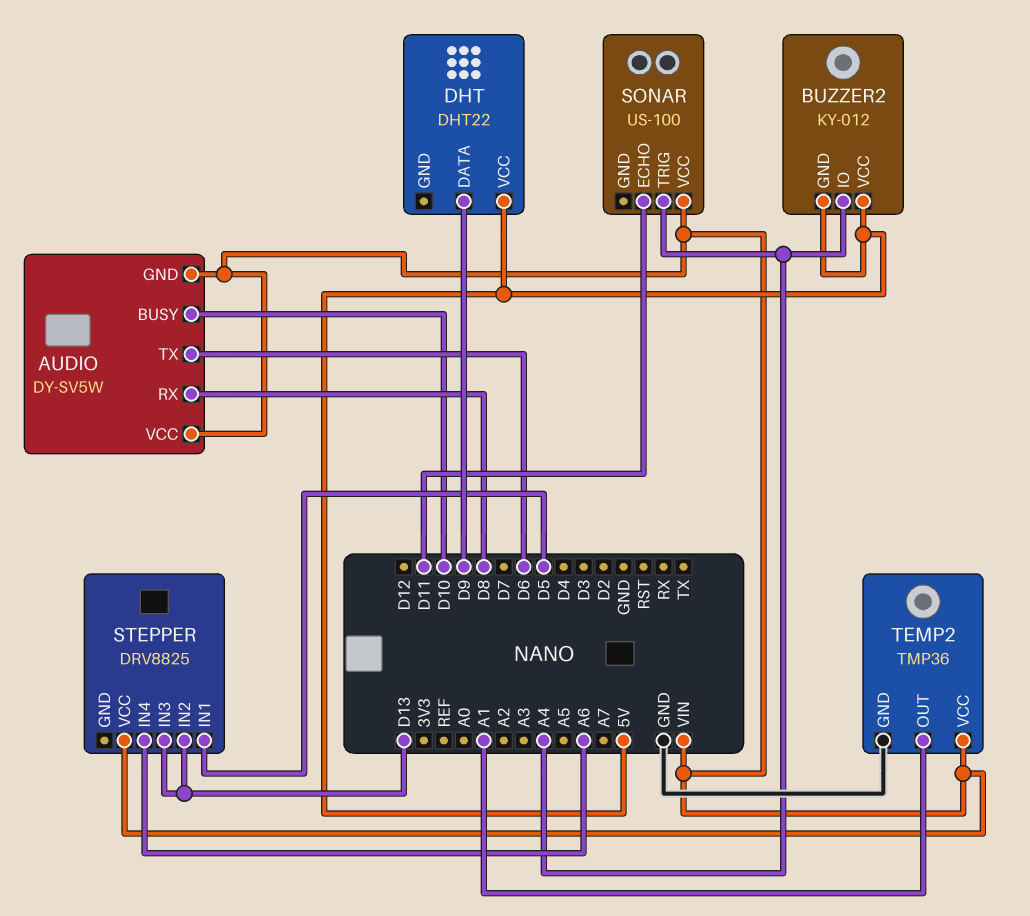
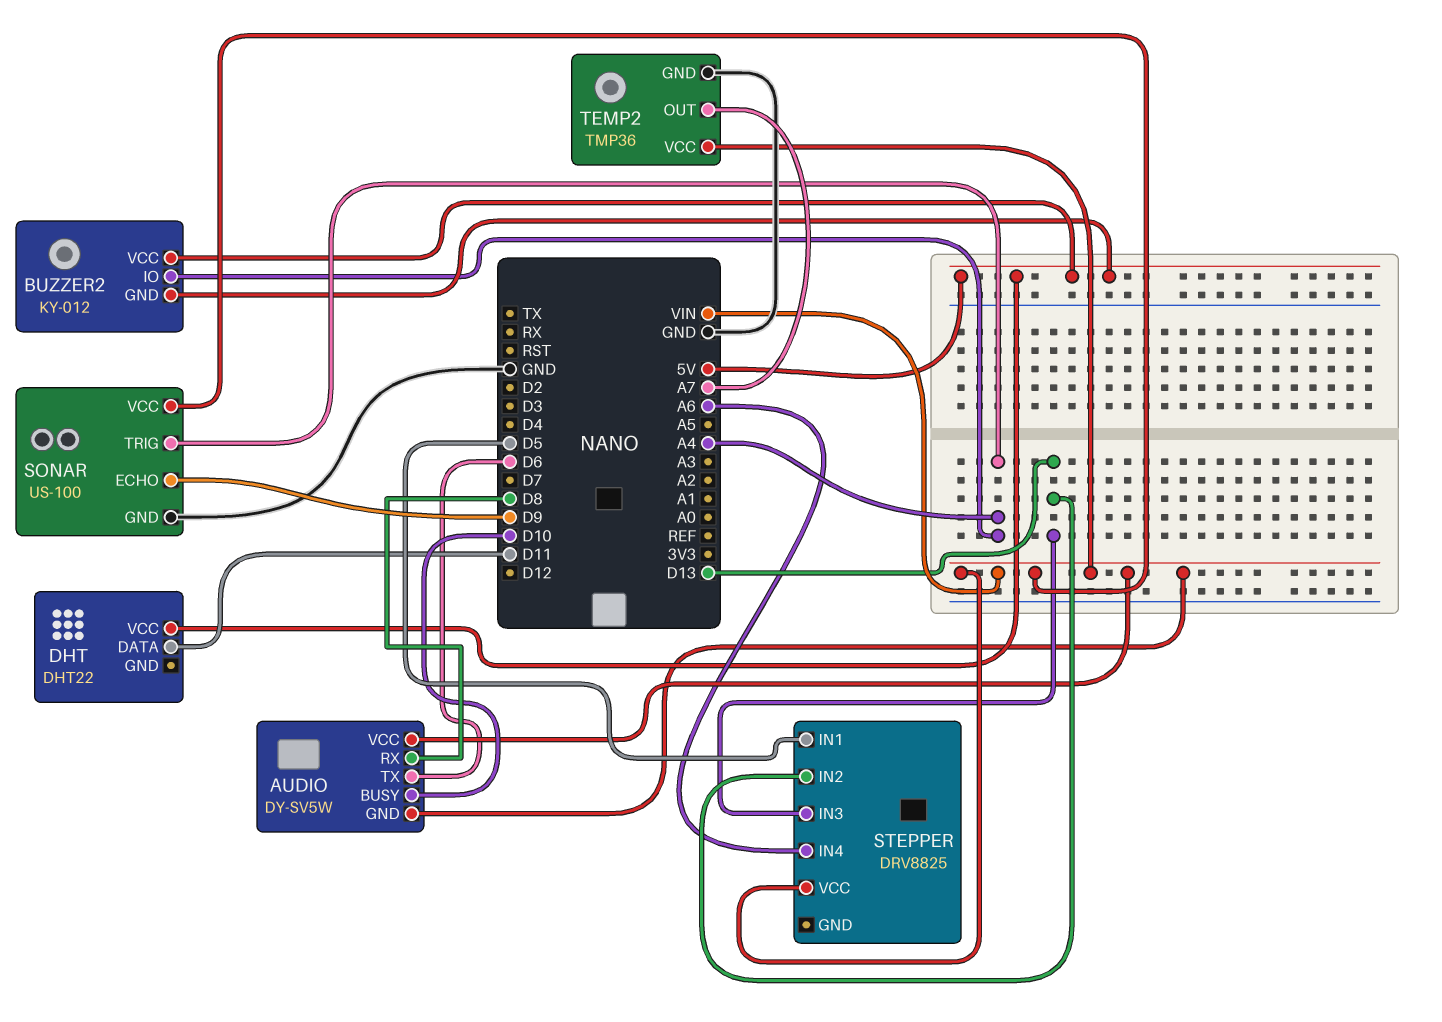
DHT pin DATA: D9 -> D11
SONAR pin ECHO: D11 -> D9
SONAR pin GND: none -> GND
TEMP2 pin OUT: A1 -> A7

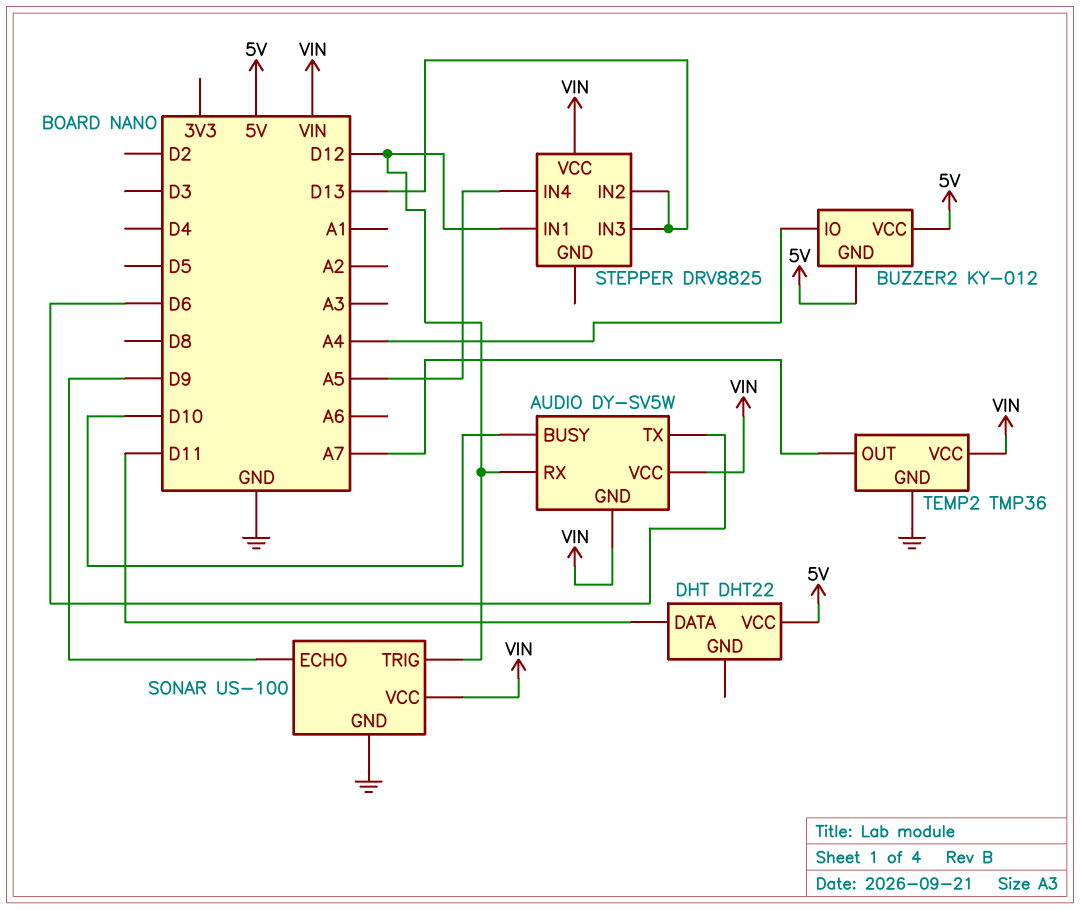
AUDIO pin RX: D8 -> D12
SONAR pin TRIG: A4 -> D12
STEPPER pin IN1: D5 -> D12
STEPPER pin IN4: A6 -> A5

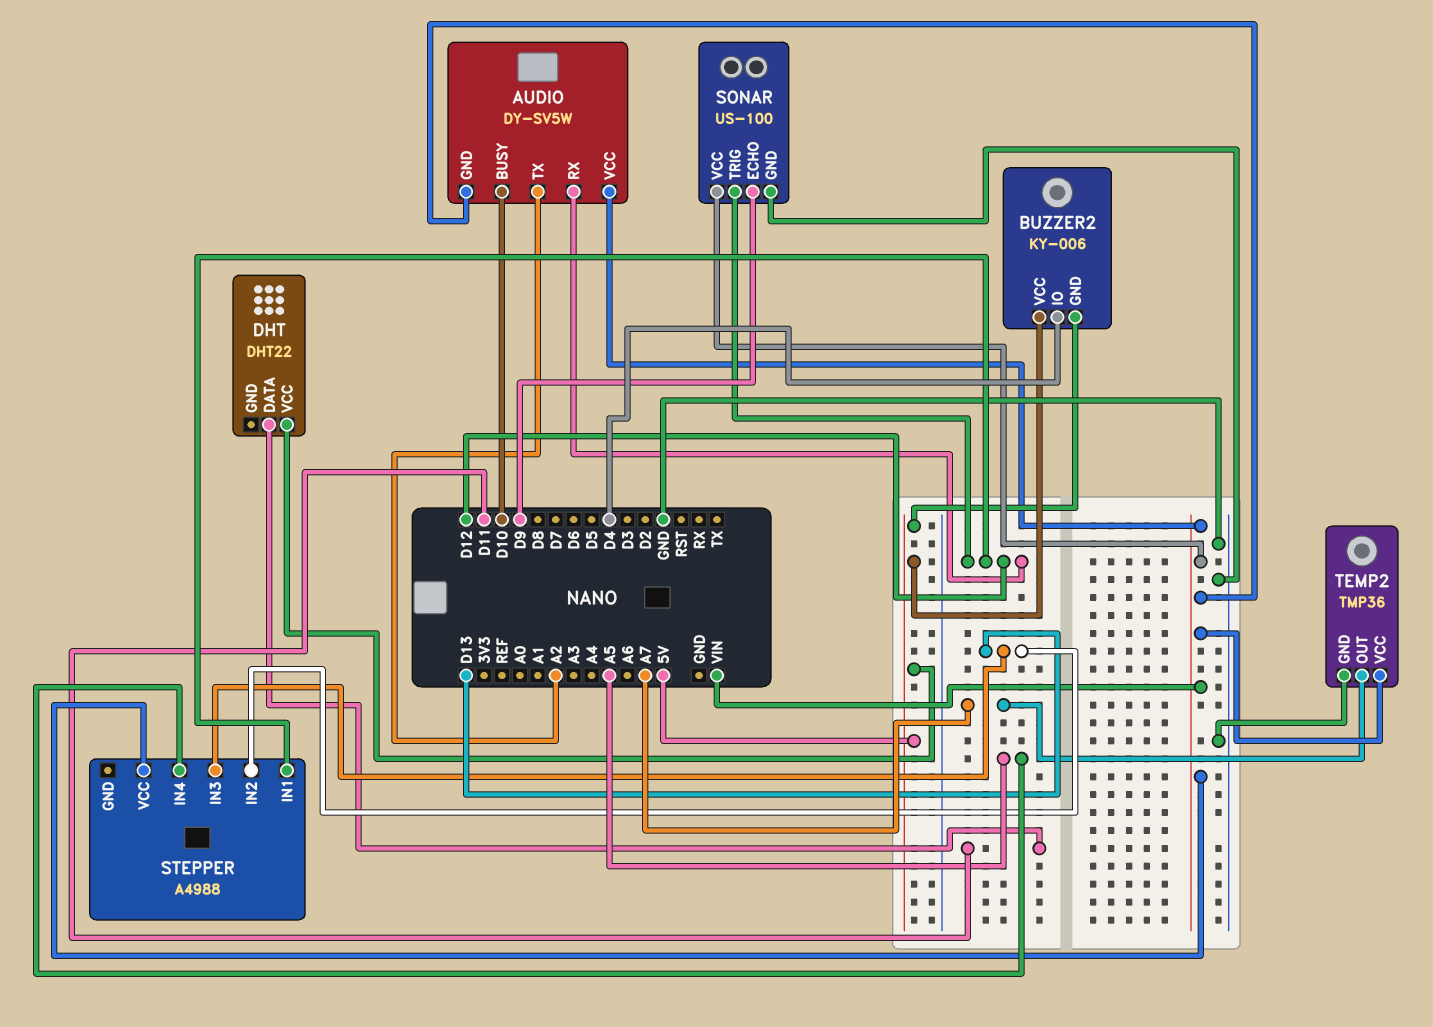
AUDIO pin TX: D6 -> A2
BUZZER2: KY-012 -> KY-006
BUZZER2 pin IO: A4 -> D4
STEPPER: DRV8825 -> A4988

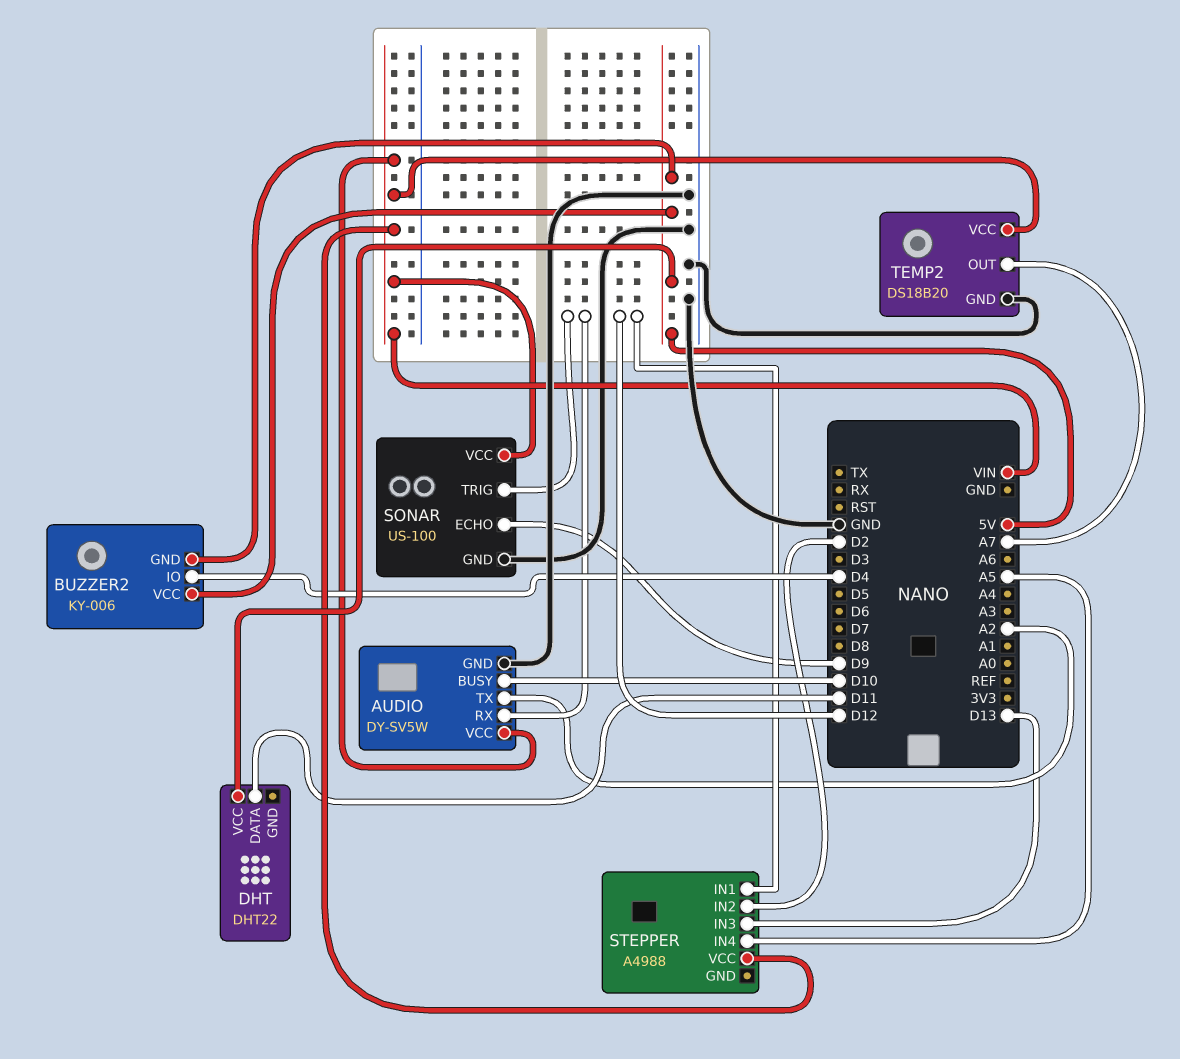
AUDIO pin GND: VIN -> GND
STEPPER pin IN2: D13 -> D2
TEMP2: TMP36 -> DS18B20

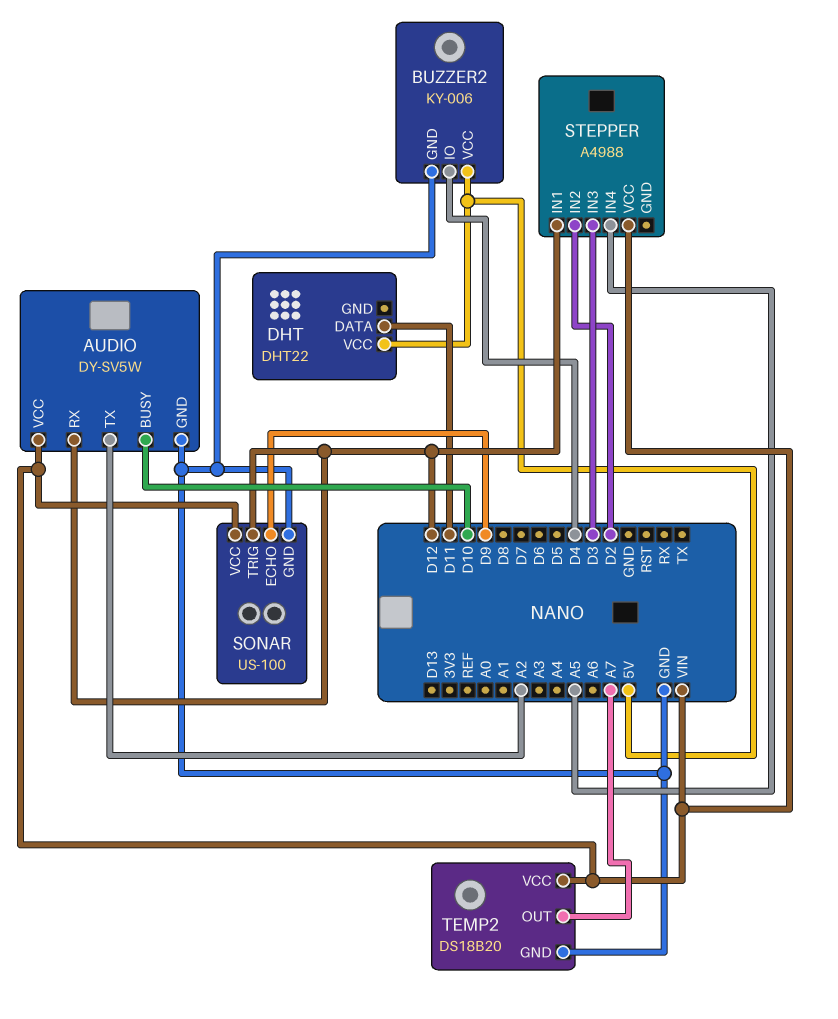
BUZZER2 pin GND: 5V -> GND
STEPPER pin IN3: D13 -> D3

